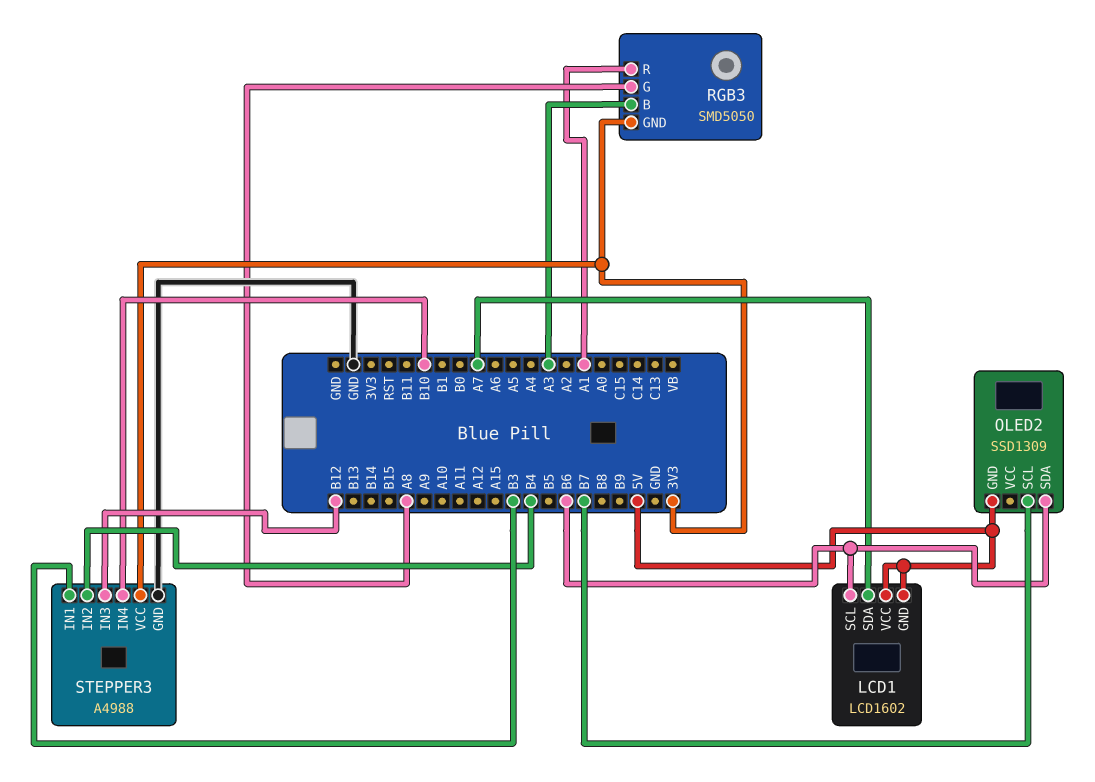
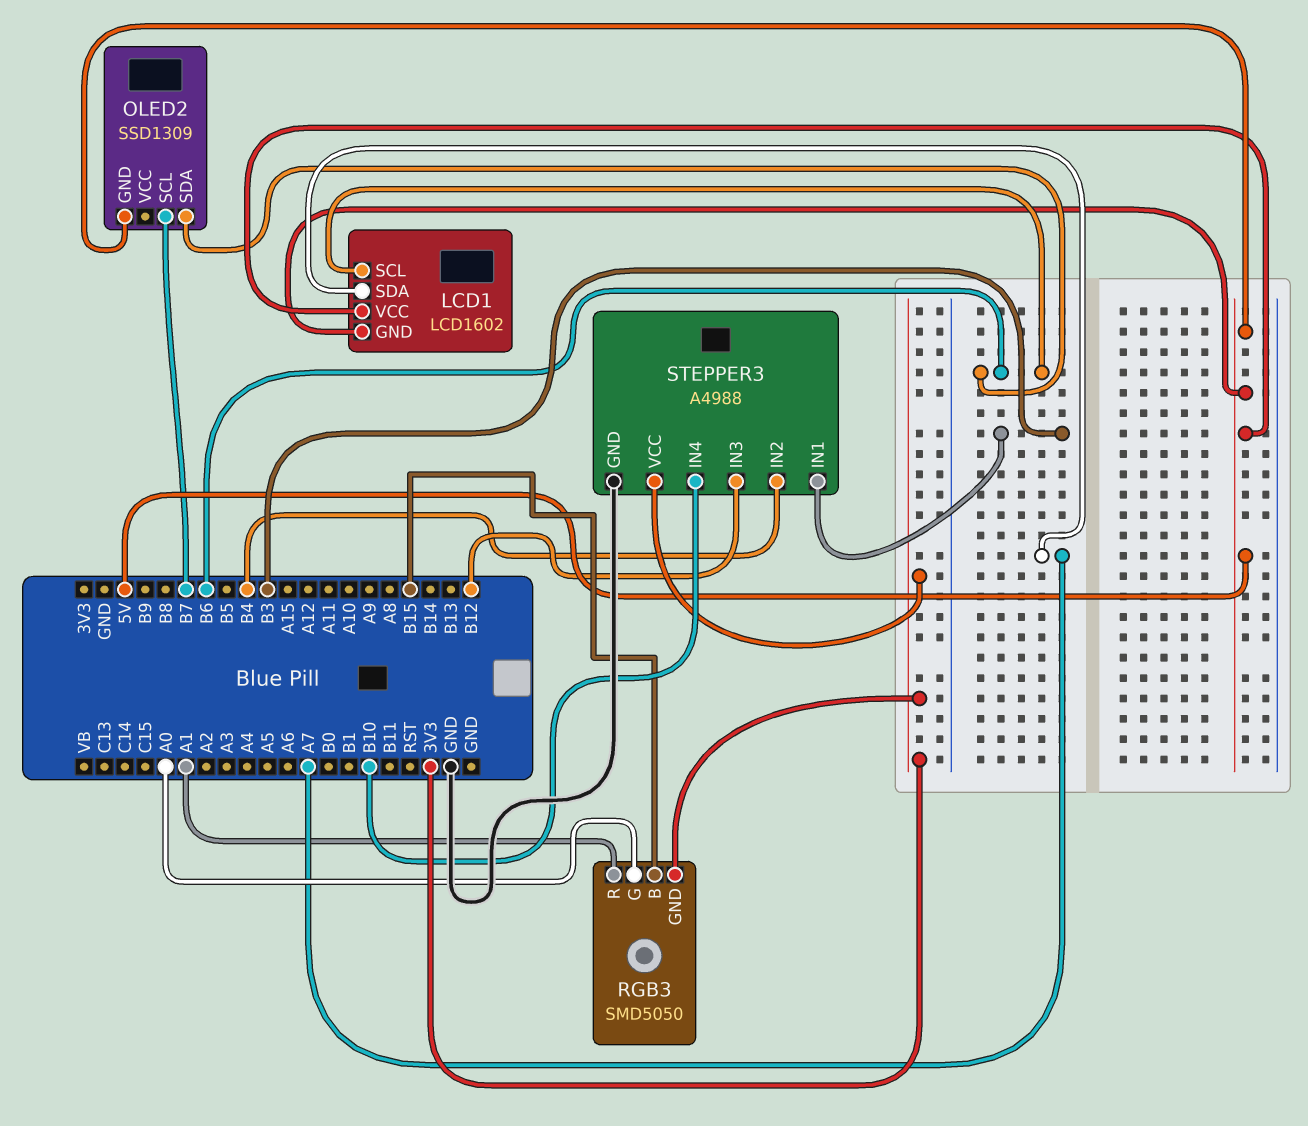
RGB3 pin B: A3 -> B15
RGB3 pin G: A8 -> A0

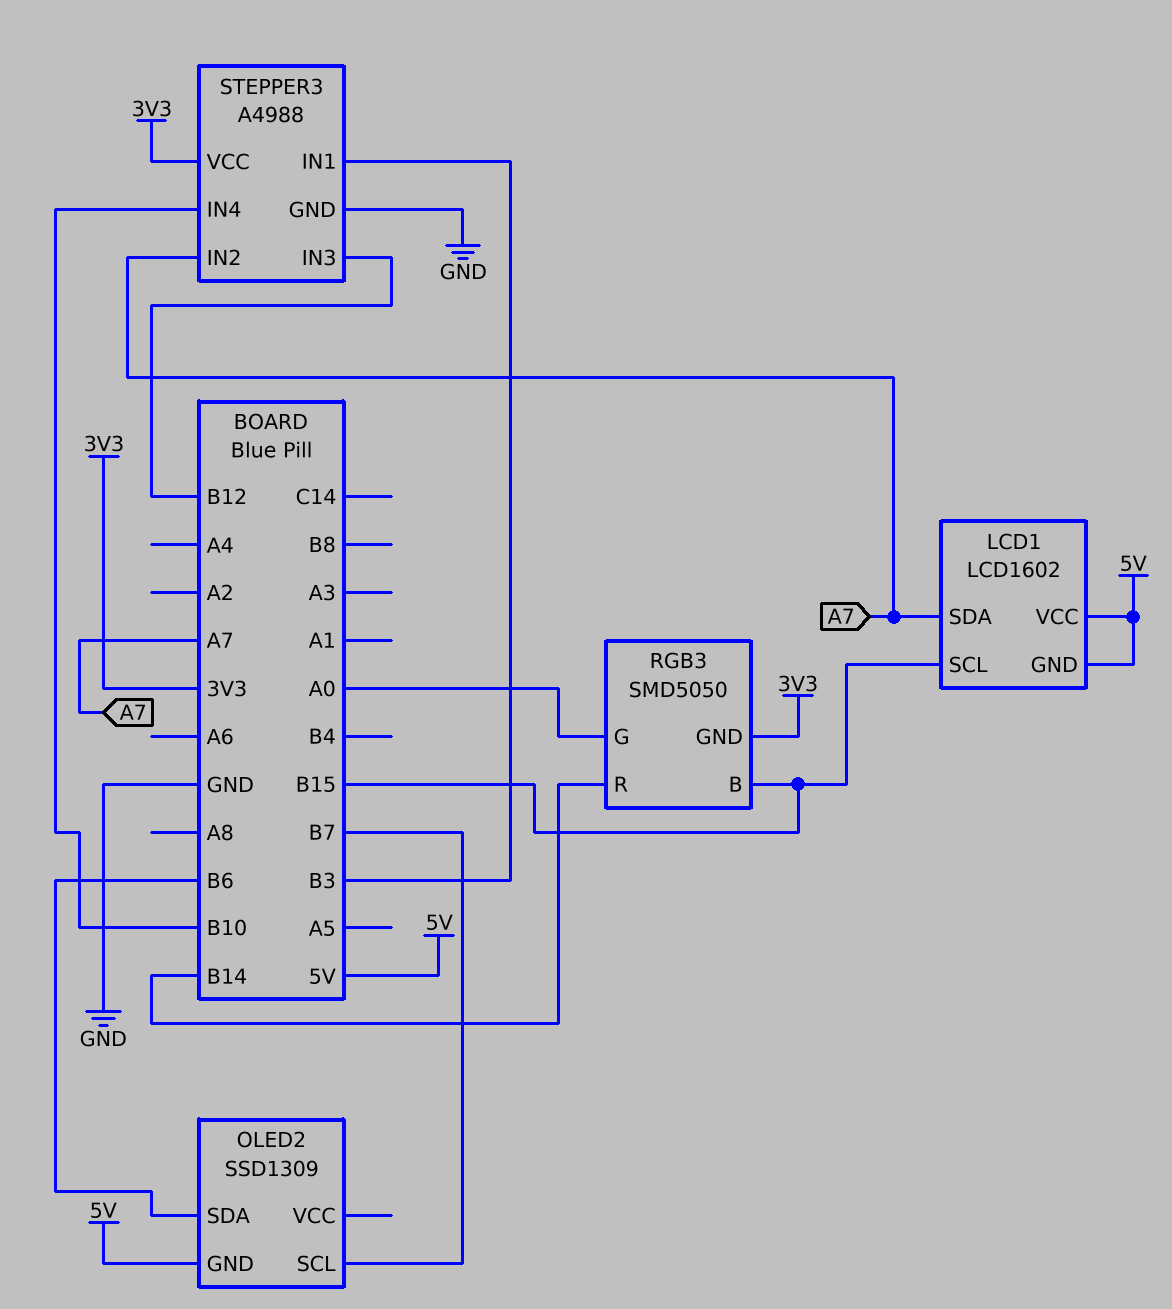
LCD1 pin SCL: B6 -> B15
RGB3 pin R: A1 -> B14
STEPPER3 pin IN2: B4 -> A7

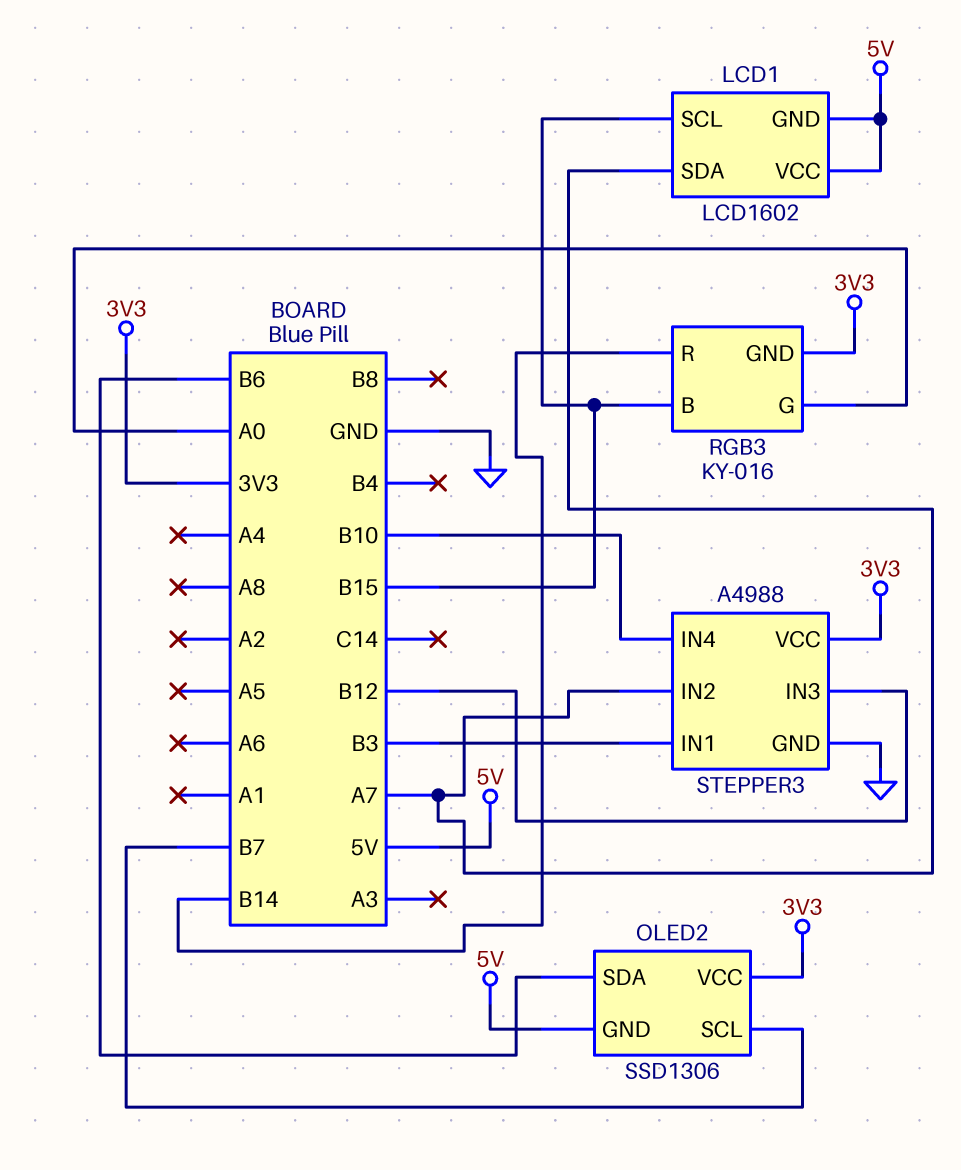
OLED2: SSD1309 -> SSD1306
OLED2 pin VCC: none -> 3V3
RGB3: SMD5050 -> KY-016

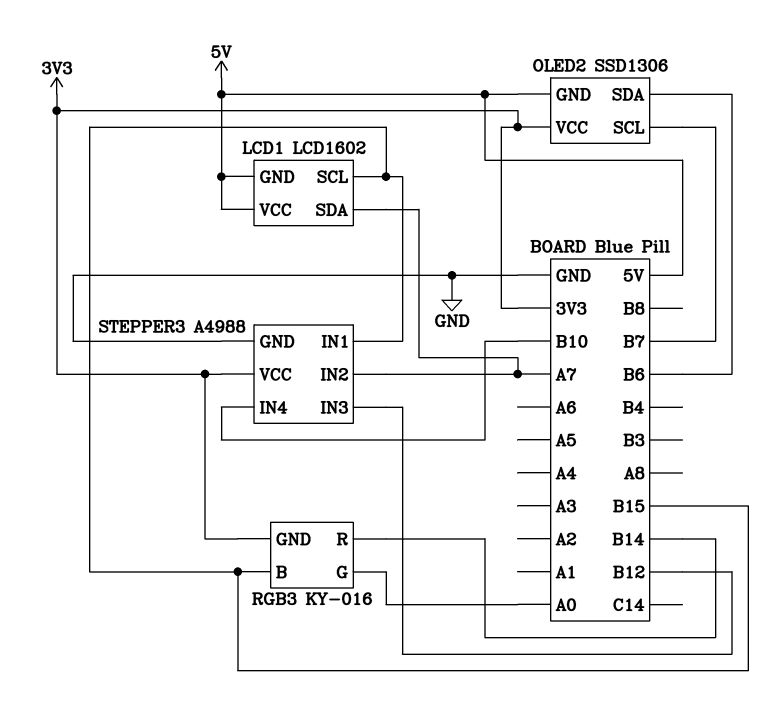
STEPPER3 pin IN1: B3 -> B15

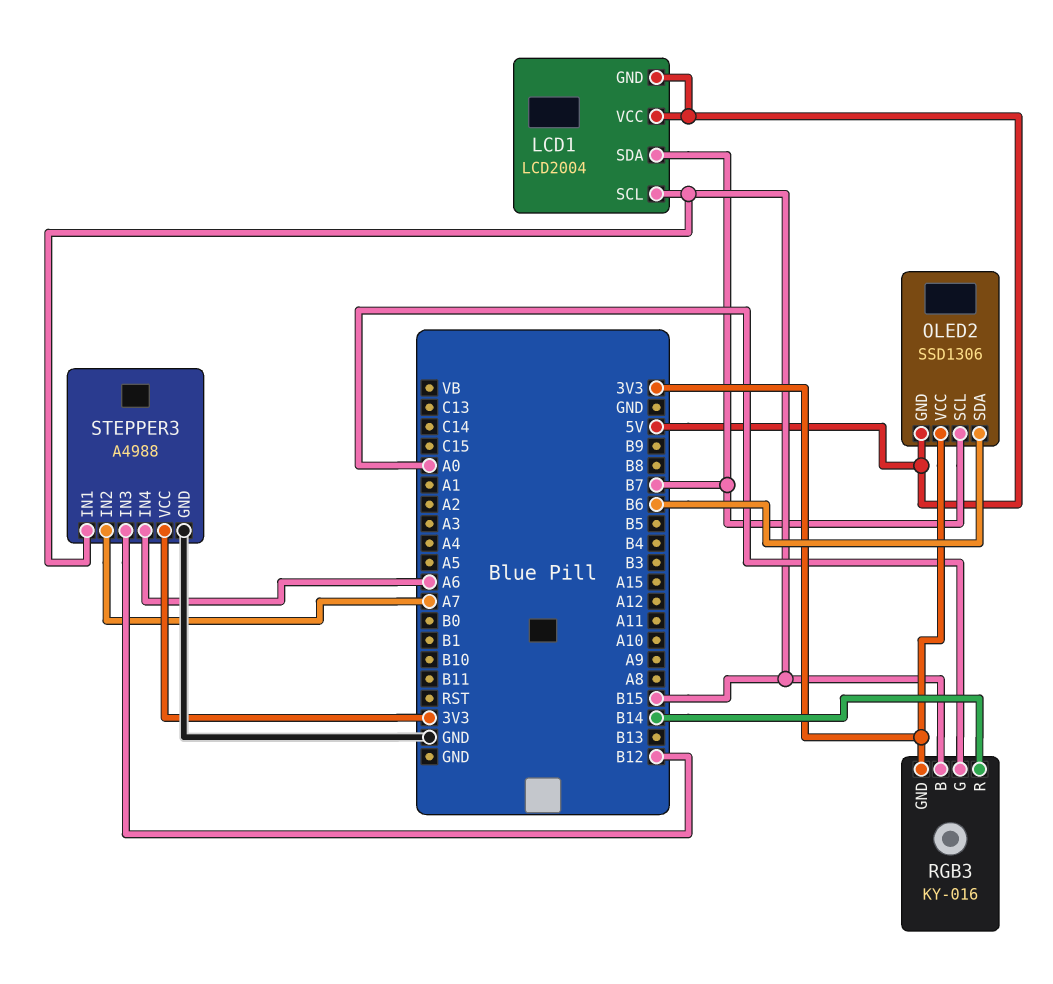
LCD1: LCD1602 -> LCD2004
LCD1 pin SDA: A7 -> B7
STEPPER3 pin IN4: B10 -> A6

